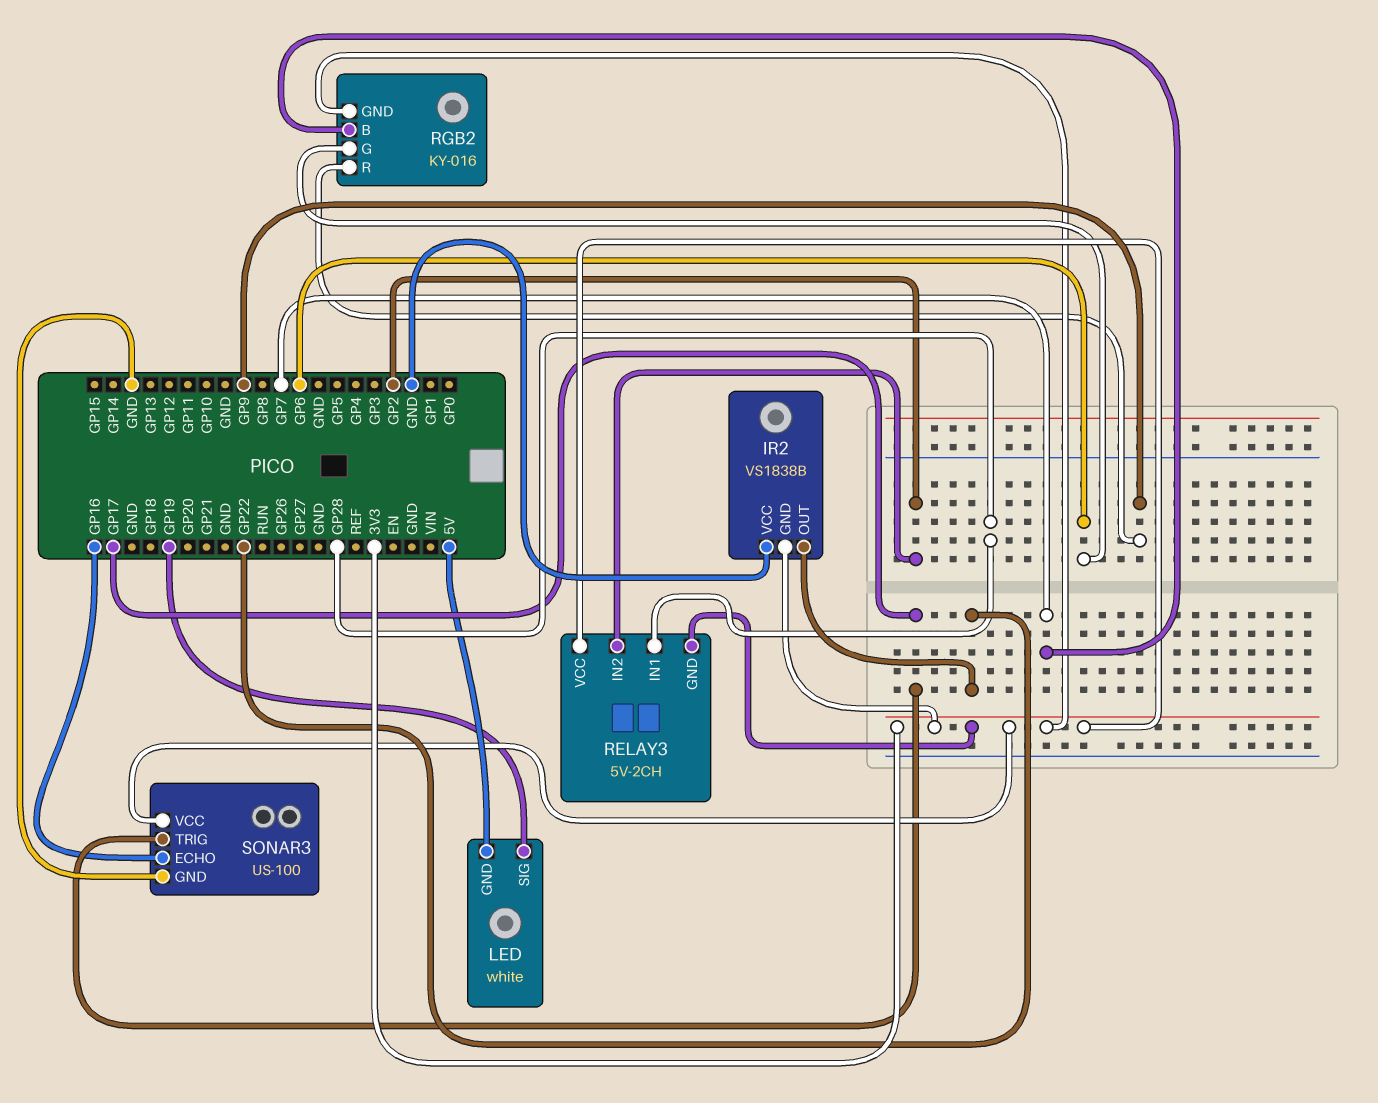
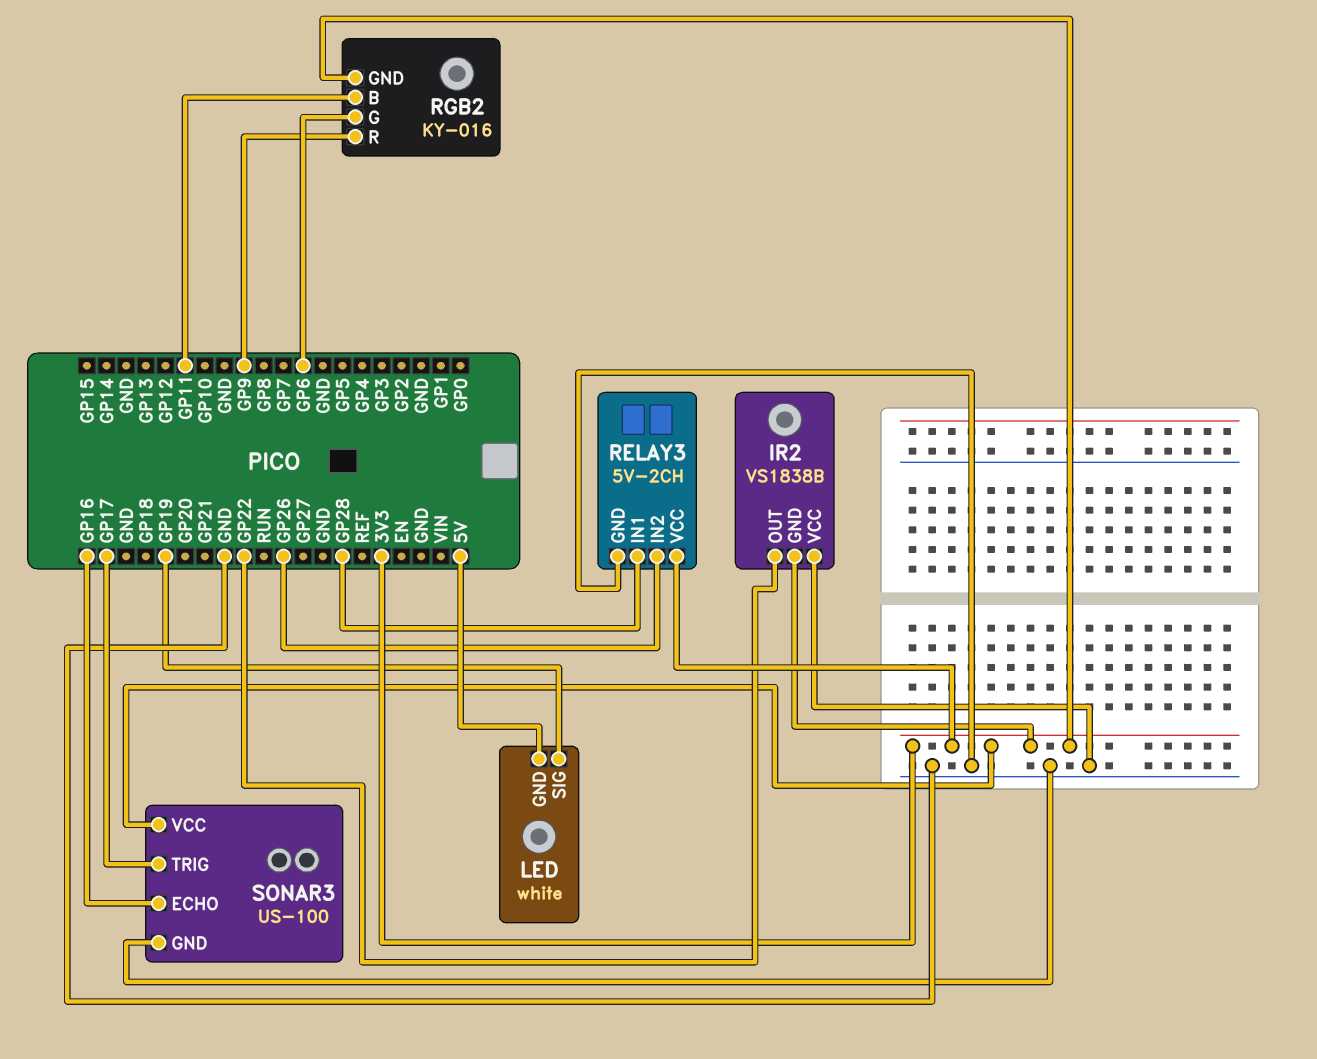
RELAY3 pin GND: 3V3 -> GND
RELAY3 pin IN2: GP2 -> GP26
RGB2 pin B: GP7 -> GP11

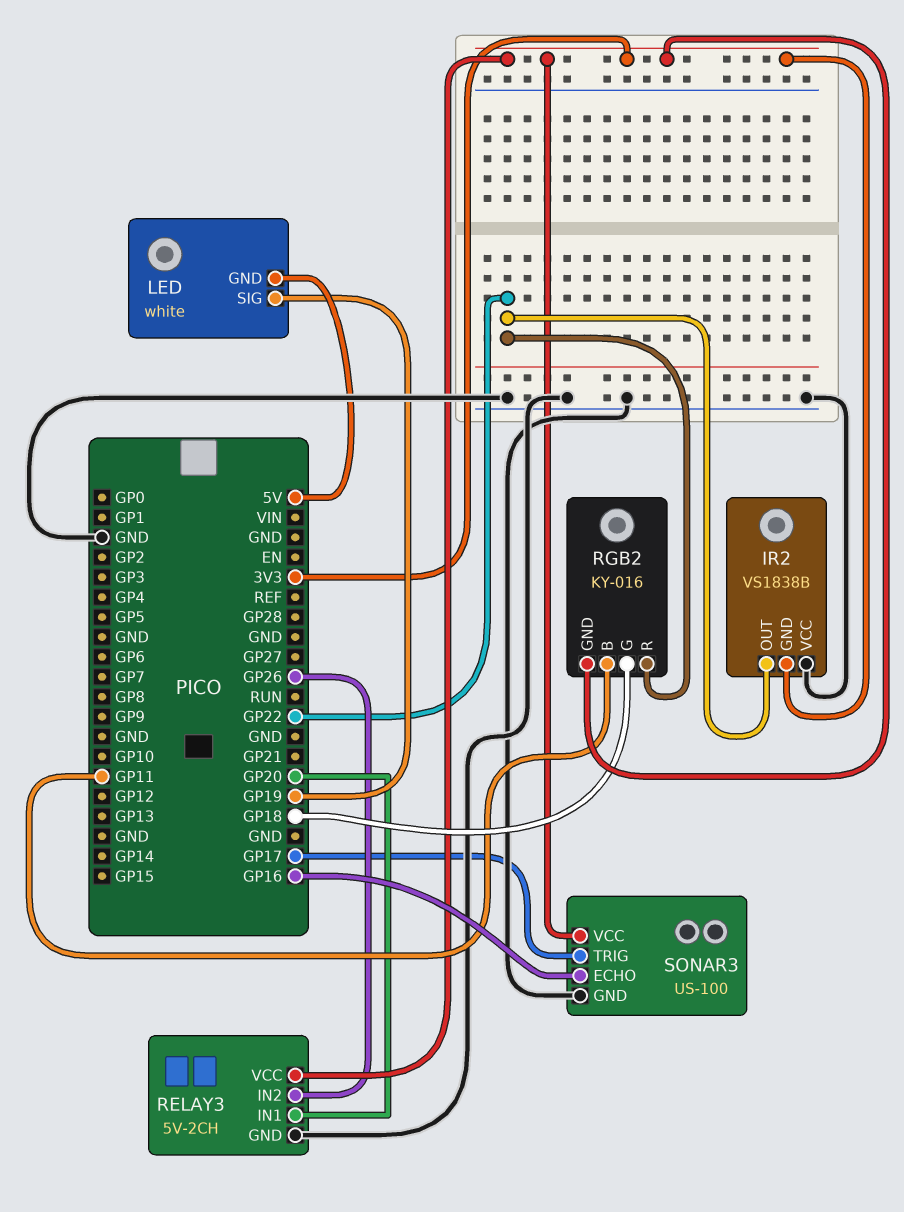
RELAY3 pin IN1: GP28 -> GP20
RGB2 pin G: GP6 -> GP18
RGB2 pin R: GP9 -> GP22

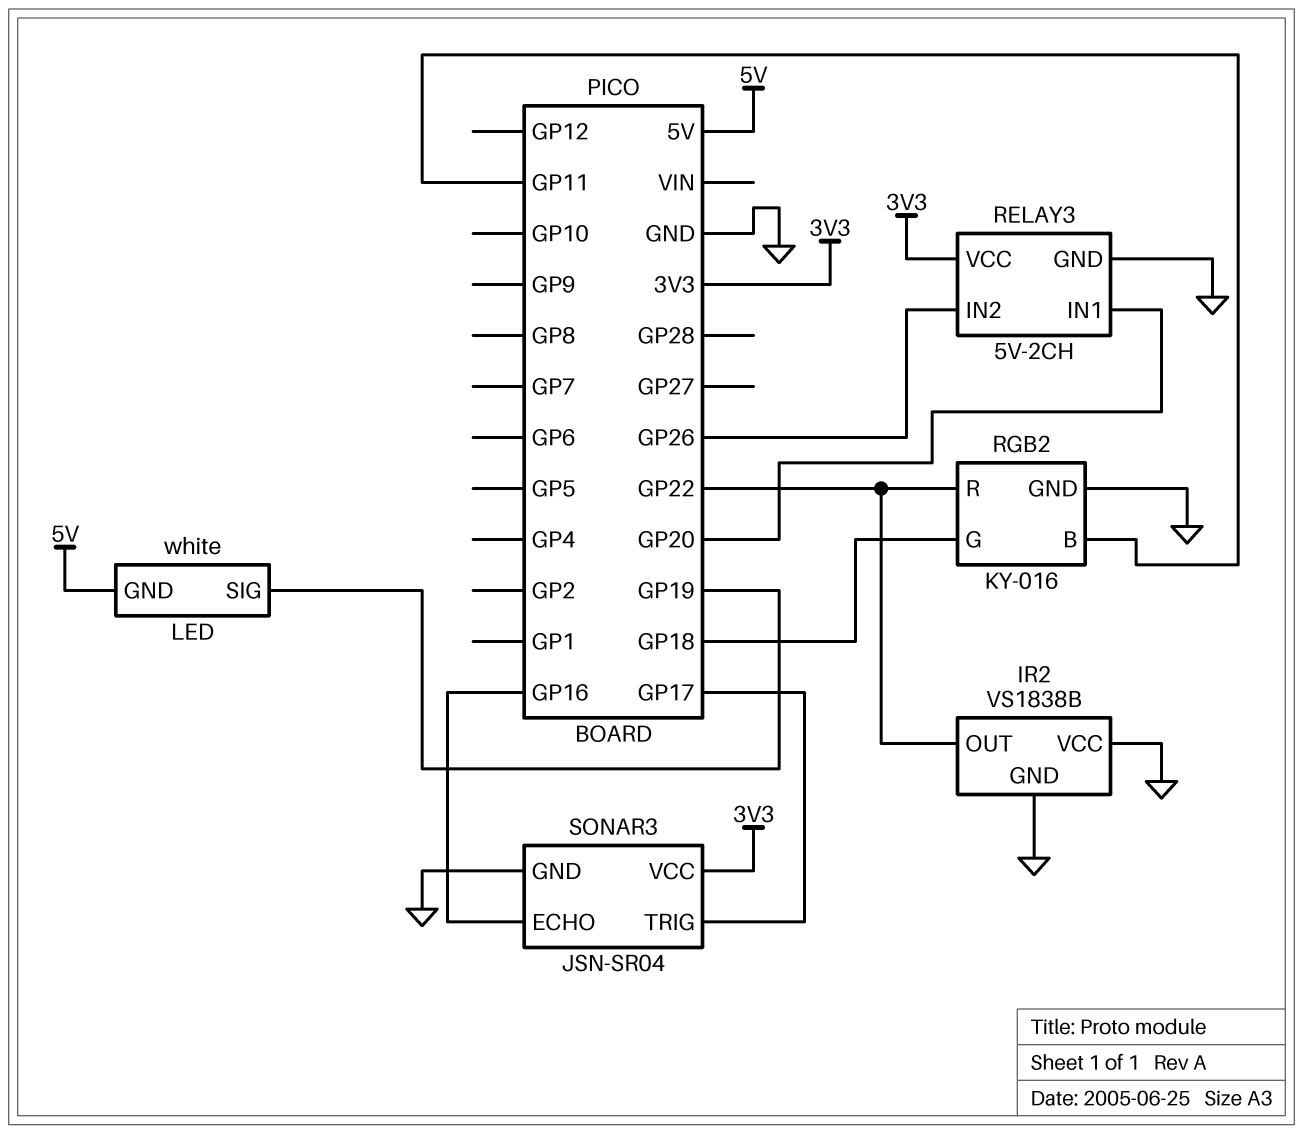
IR2 pin GND: 3V3 -> GND
RGB2 pin GND: 3V3 -> GND
SONAR3: US-100 -> JSN-SR04

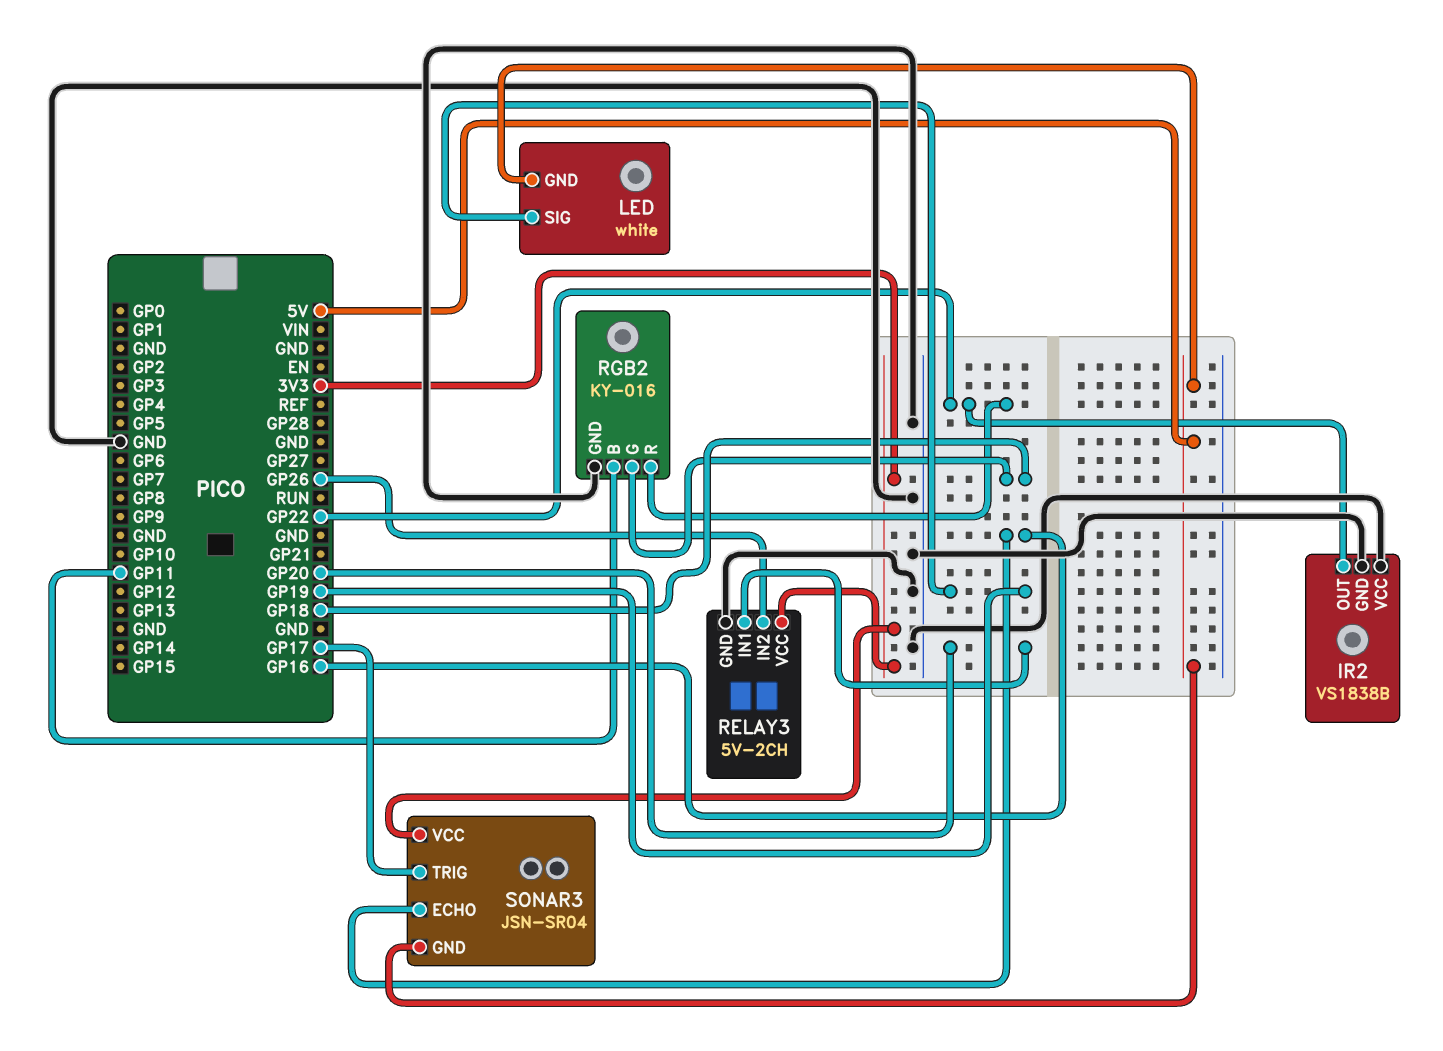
SONAR3 pin GND: GND -> 5V

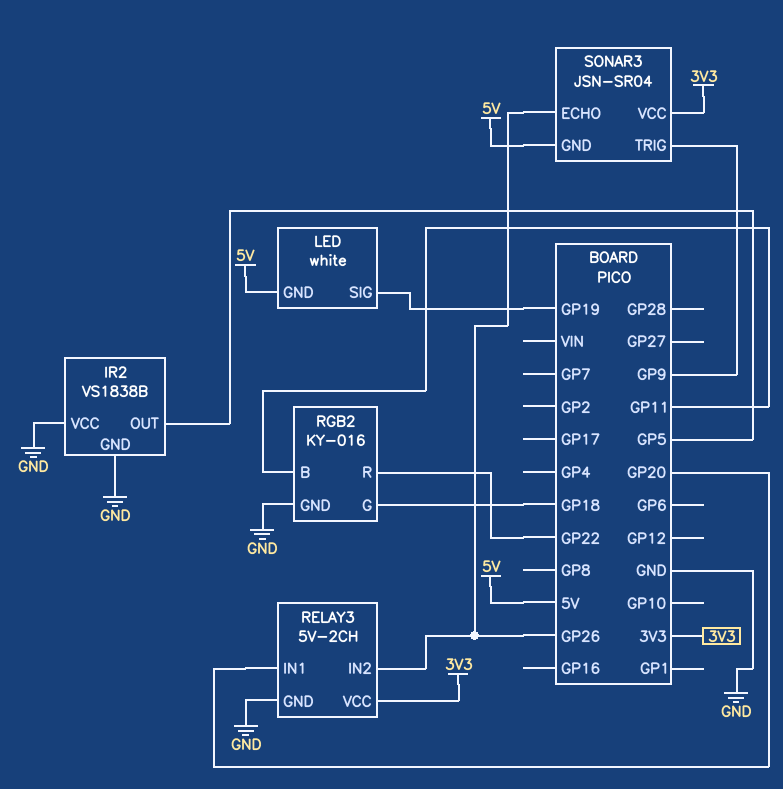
IR2 pin OUT: GP22 -> GP5
SONAR3 pin ECHO: GP16 -> GP26
SONAR3 pin TRIG: GP17 -> GP9

